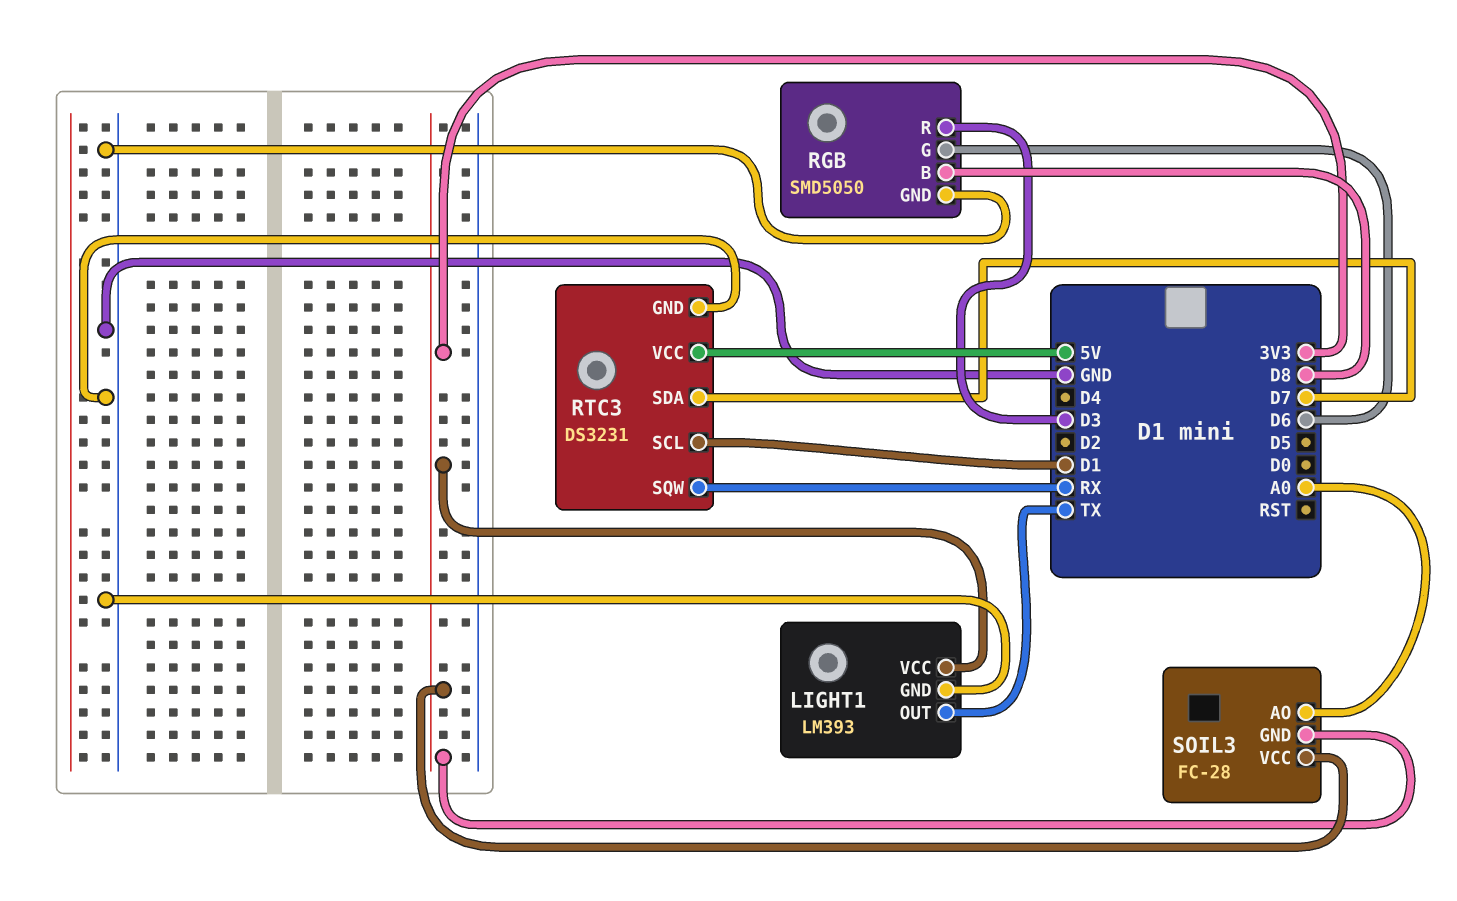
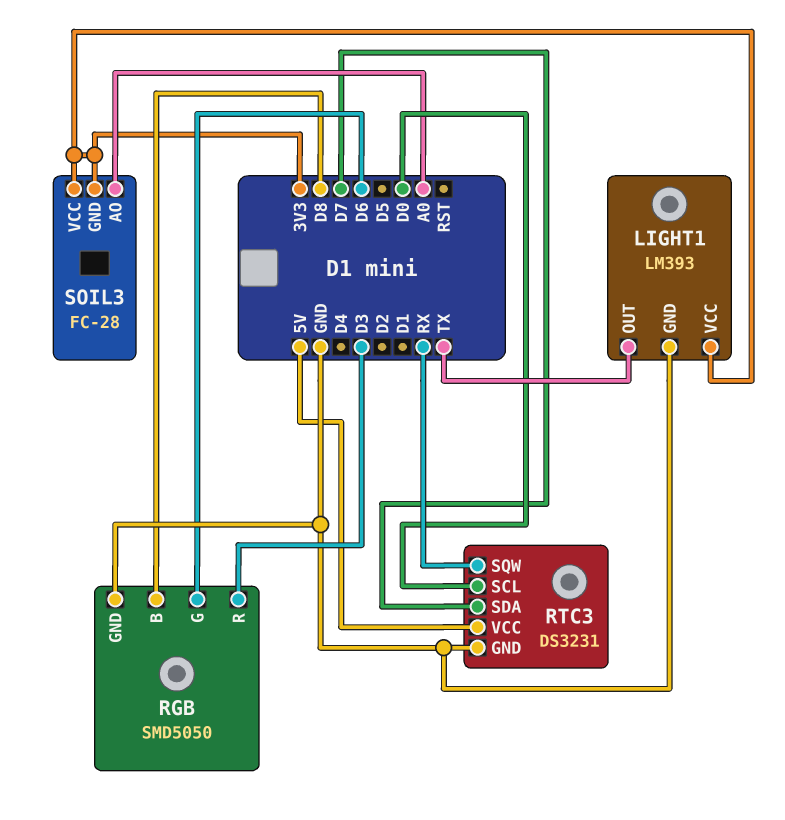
RTC3 pin SCL: D1 -> D0

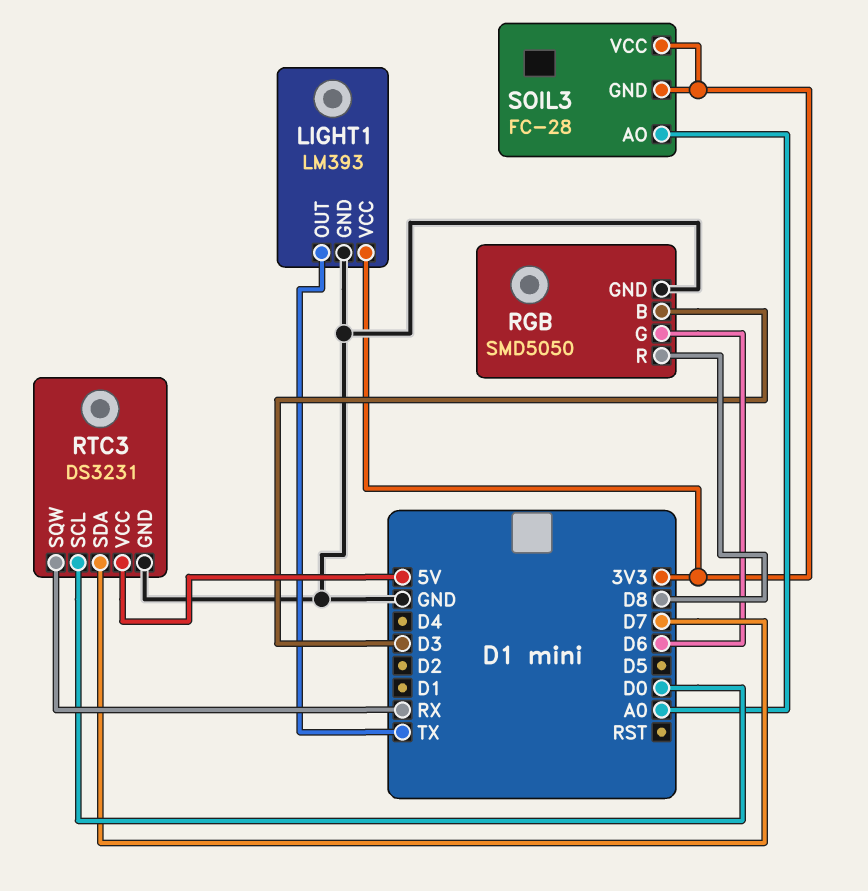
RGB pin B: D8 -> D3
RGB pin R: D3 -> D8

